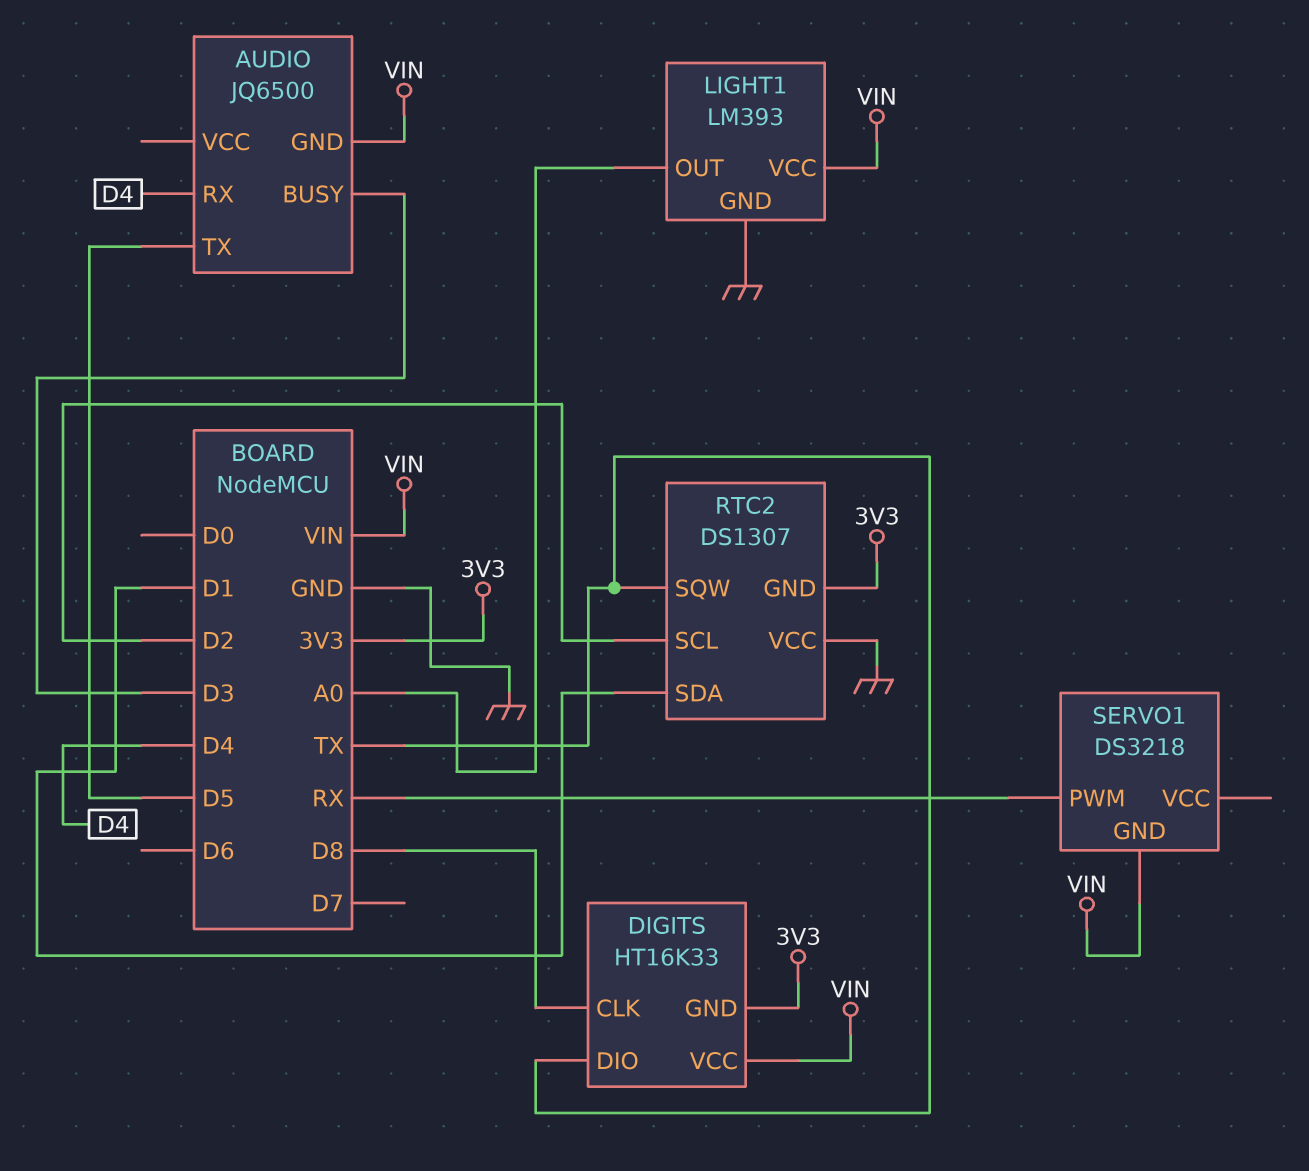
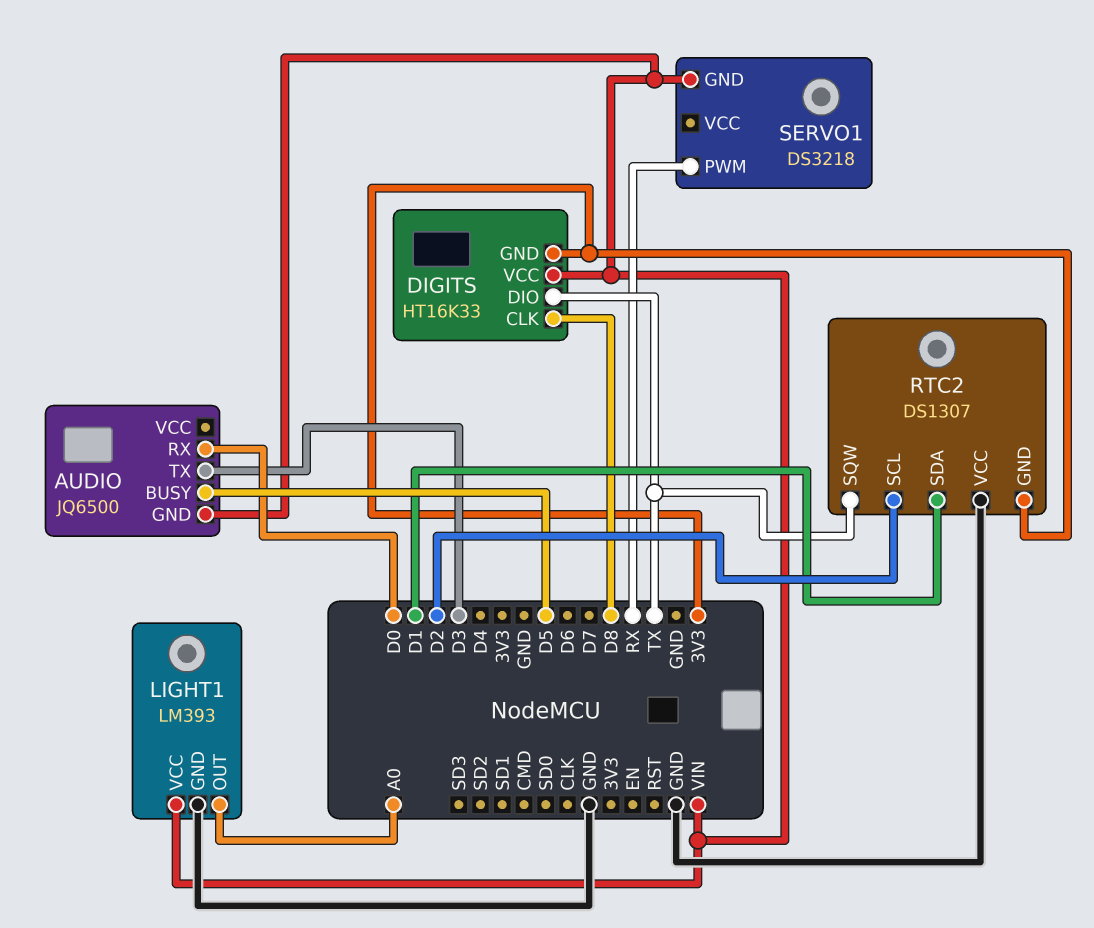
AUDIO pin BUSY: D3 -> D5
AUDIO pin RX: D4 -> D0
AUDIO pin TX: D5 -> D3

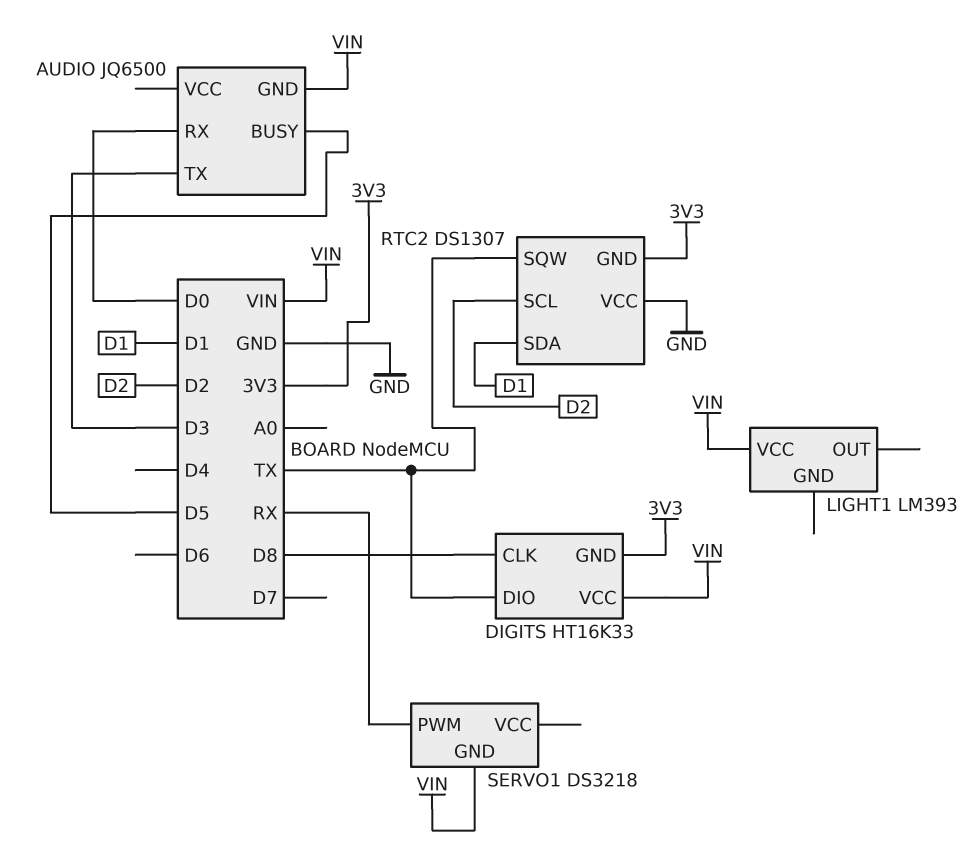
LIGHT1 pin GND: GND -> none
LIGHT1 pin OUT: A0 -> none

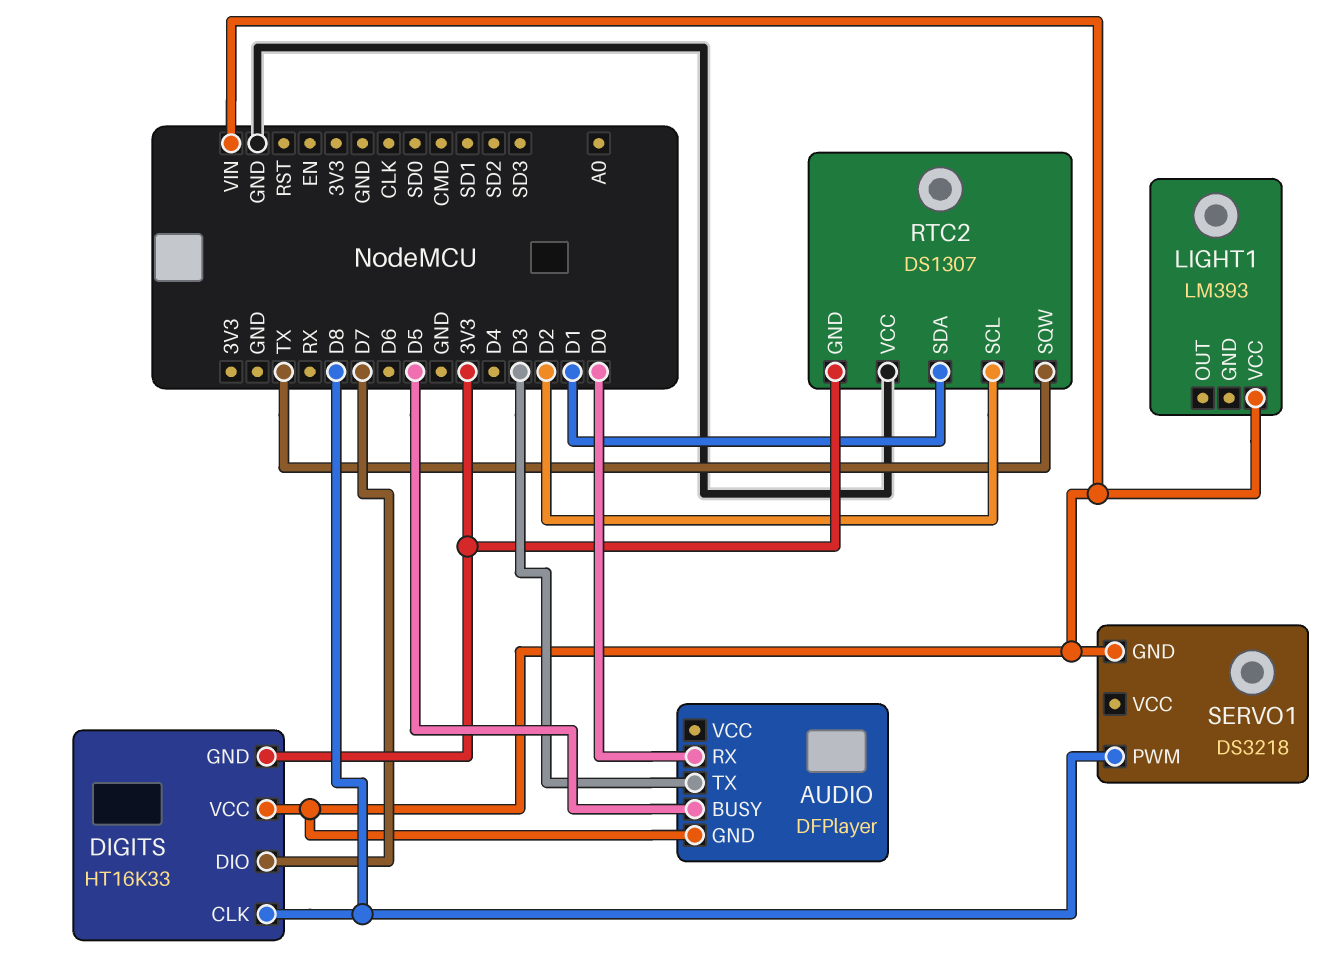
AUDIO: JQ6500 -> DFPlayer
DIGITS pin DIO: TX -> D7
SERVO1 pin PWM: RX -> D8

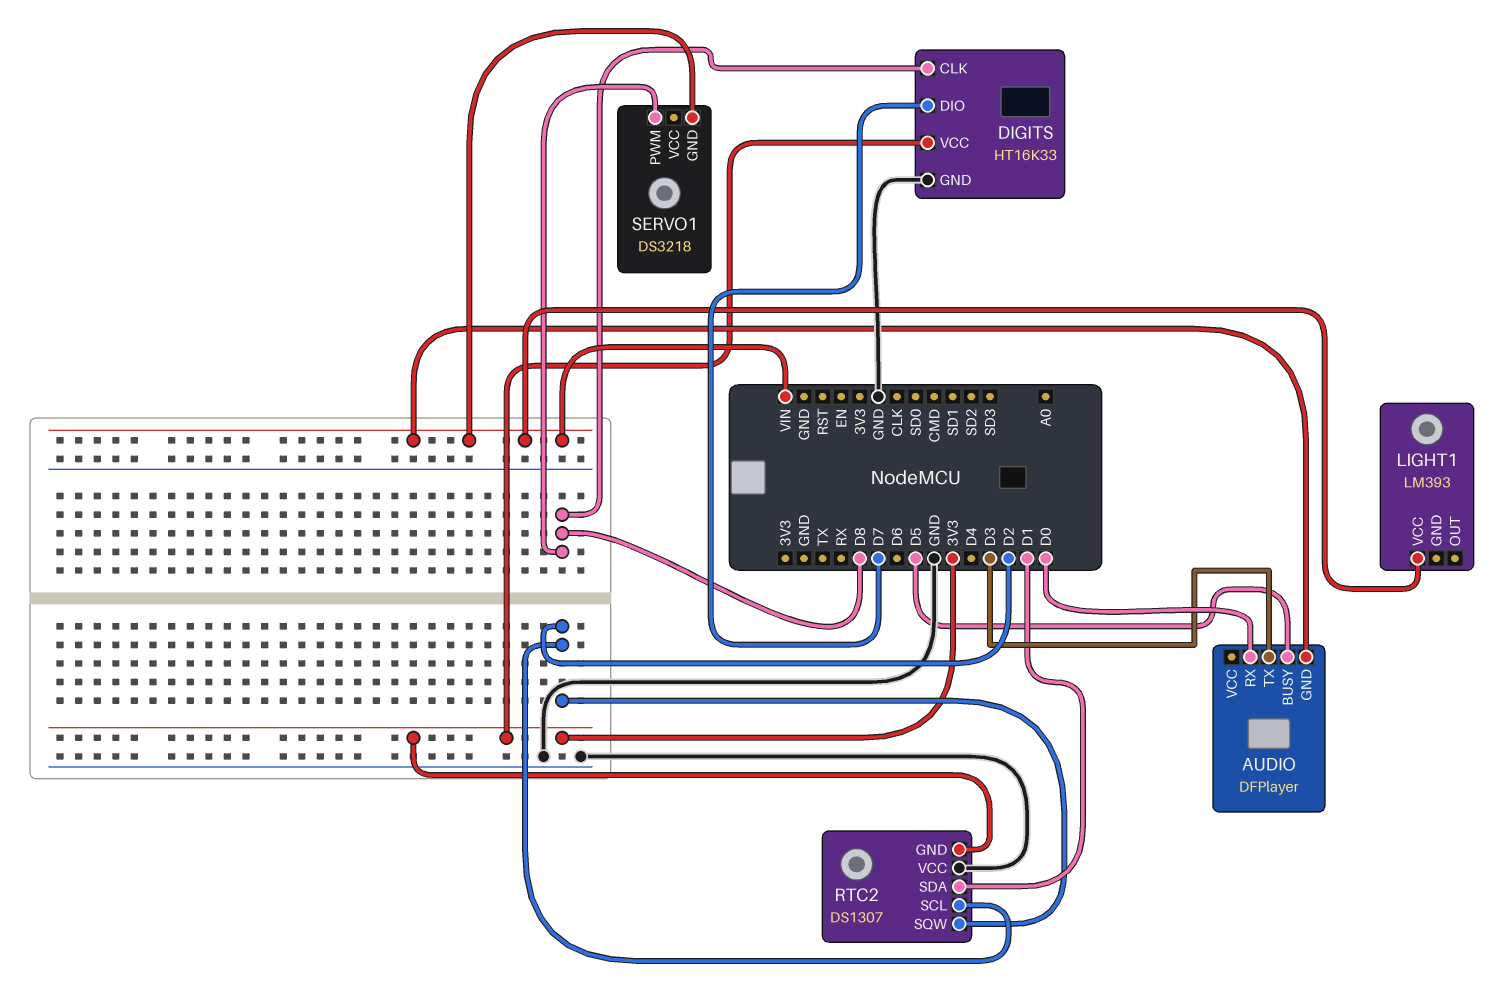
DIGITS pin GND: 3V3 -> GND
DIGITS pin VCC: VIN -> 3V3
RTC2 pin SQW: TX -> D2

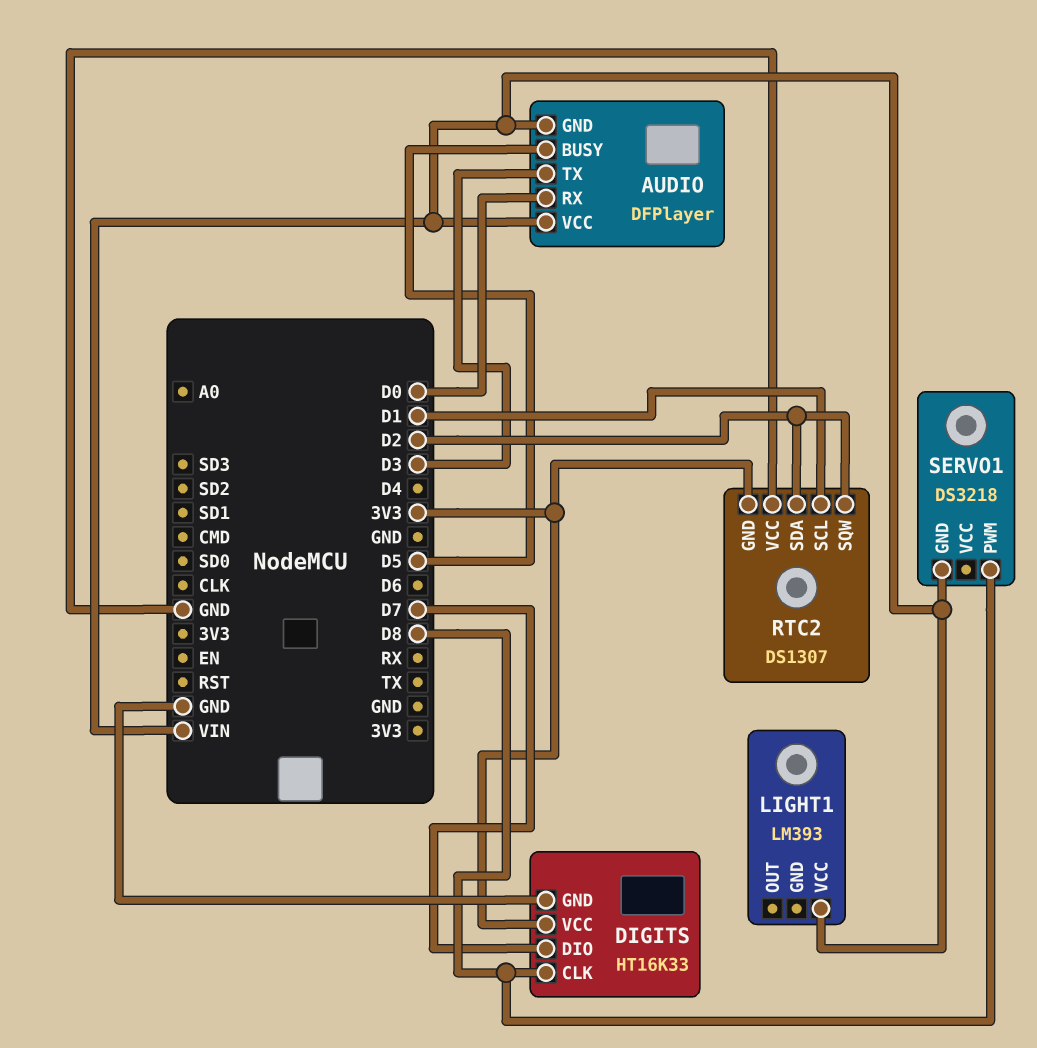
AUDIO pin VCC: none -> VIN
RTC2 pin SCL: D2 -> D1
RTC2 pin SDA: D1 -> D2

